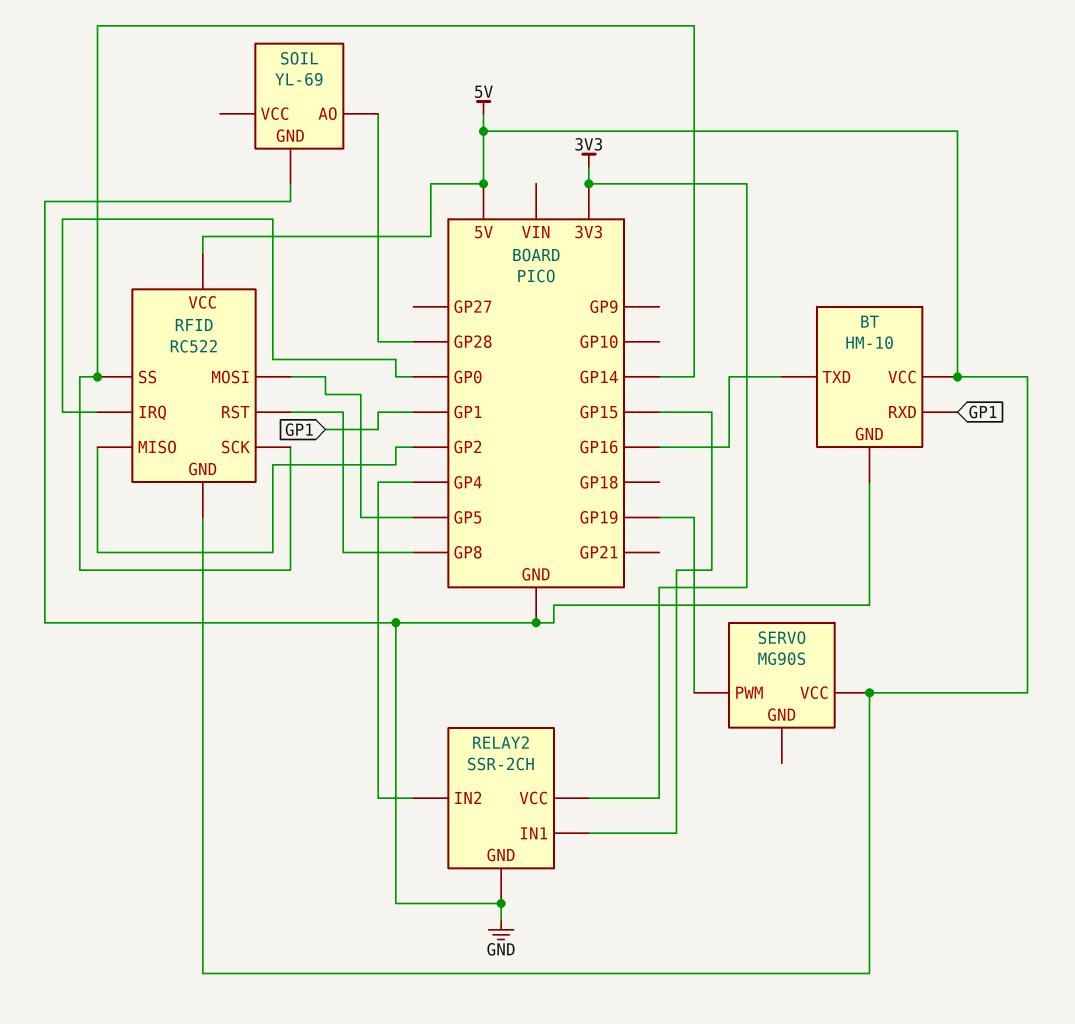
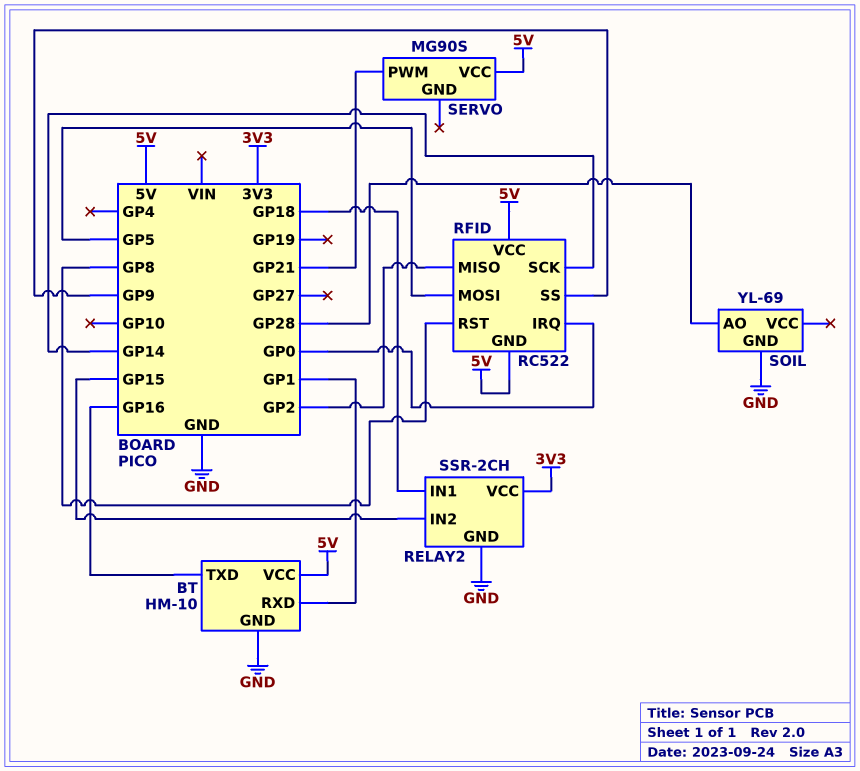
RELAY2 pin IN1: GP15 -> GP18
RELAY2 pin IN2: GP4 -> GP15
RFID pin SS: GP14 -> GP9
SERVO pin PWM: GP19 -> GP21

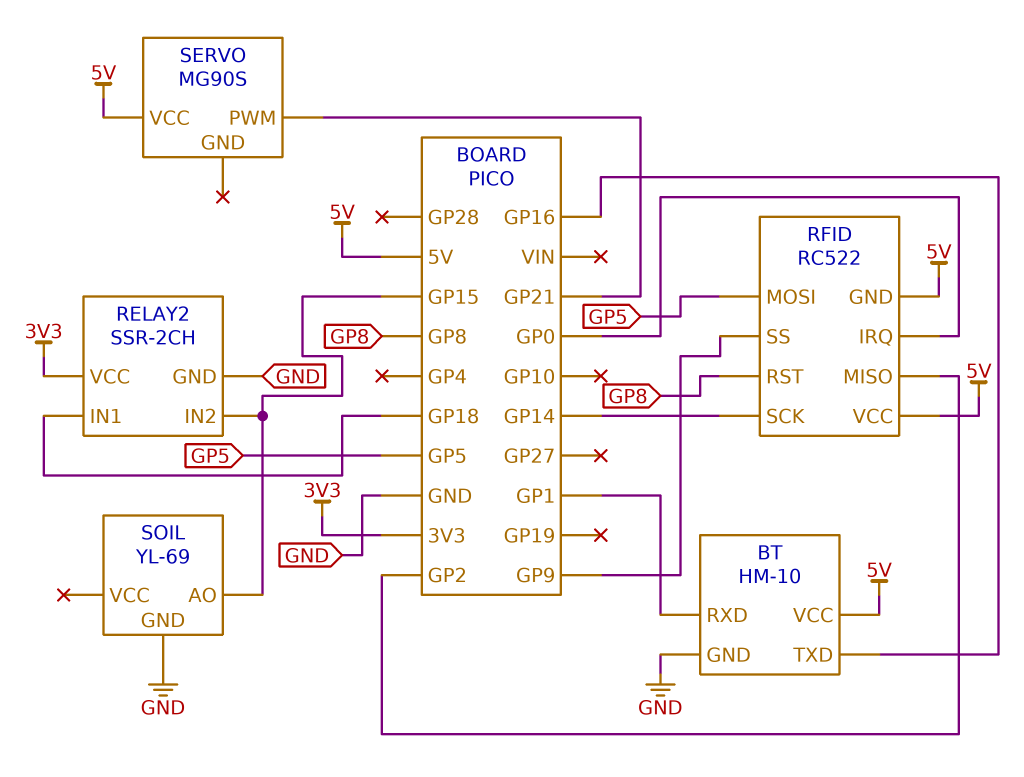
SOIL pin AO: GP28 -> GP15

